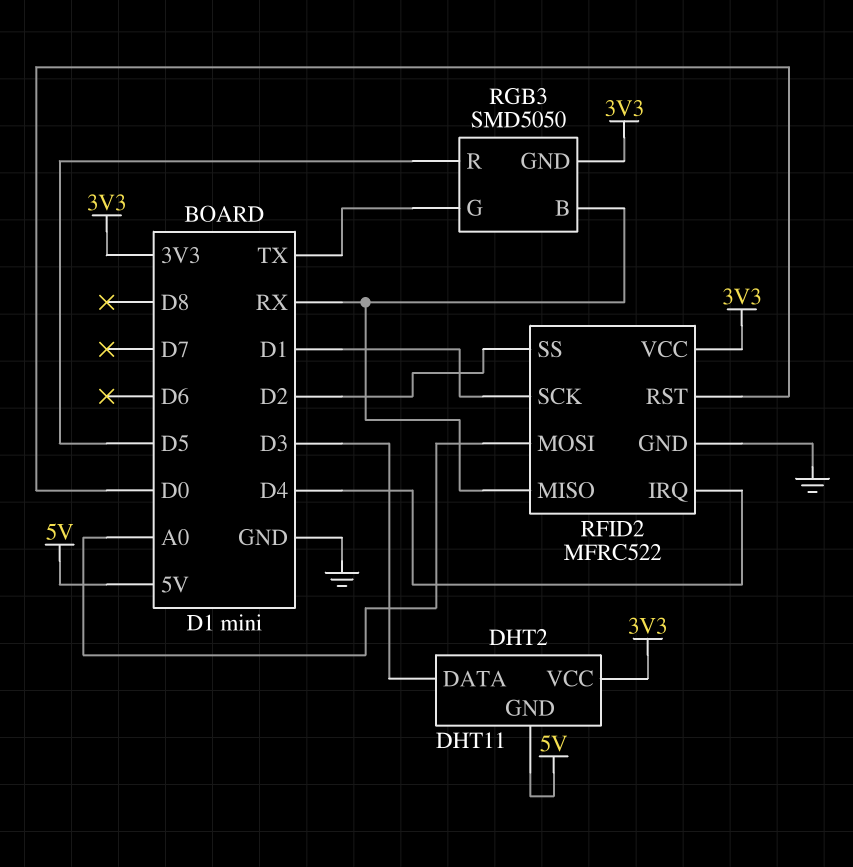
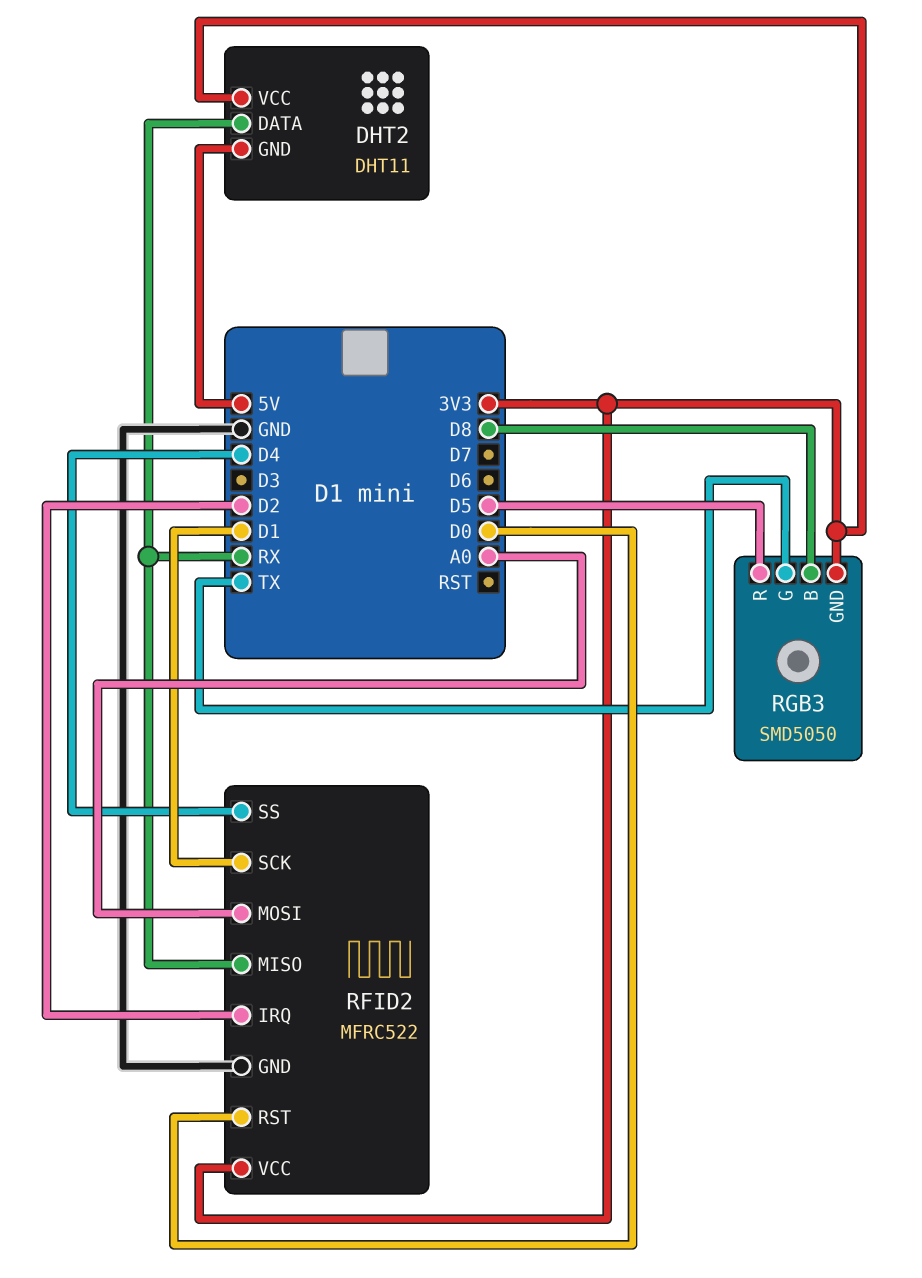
DHT2 pin DATA: D3 -> RX
RFID2 pin IRQ: D4 -> D2
RFID2 pin SS: D2 -> D4
RGB3 pin B: RX -> D8

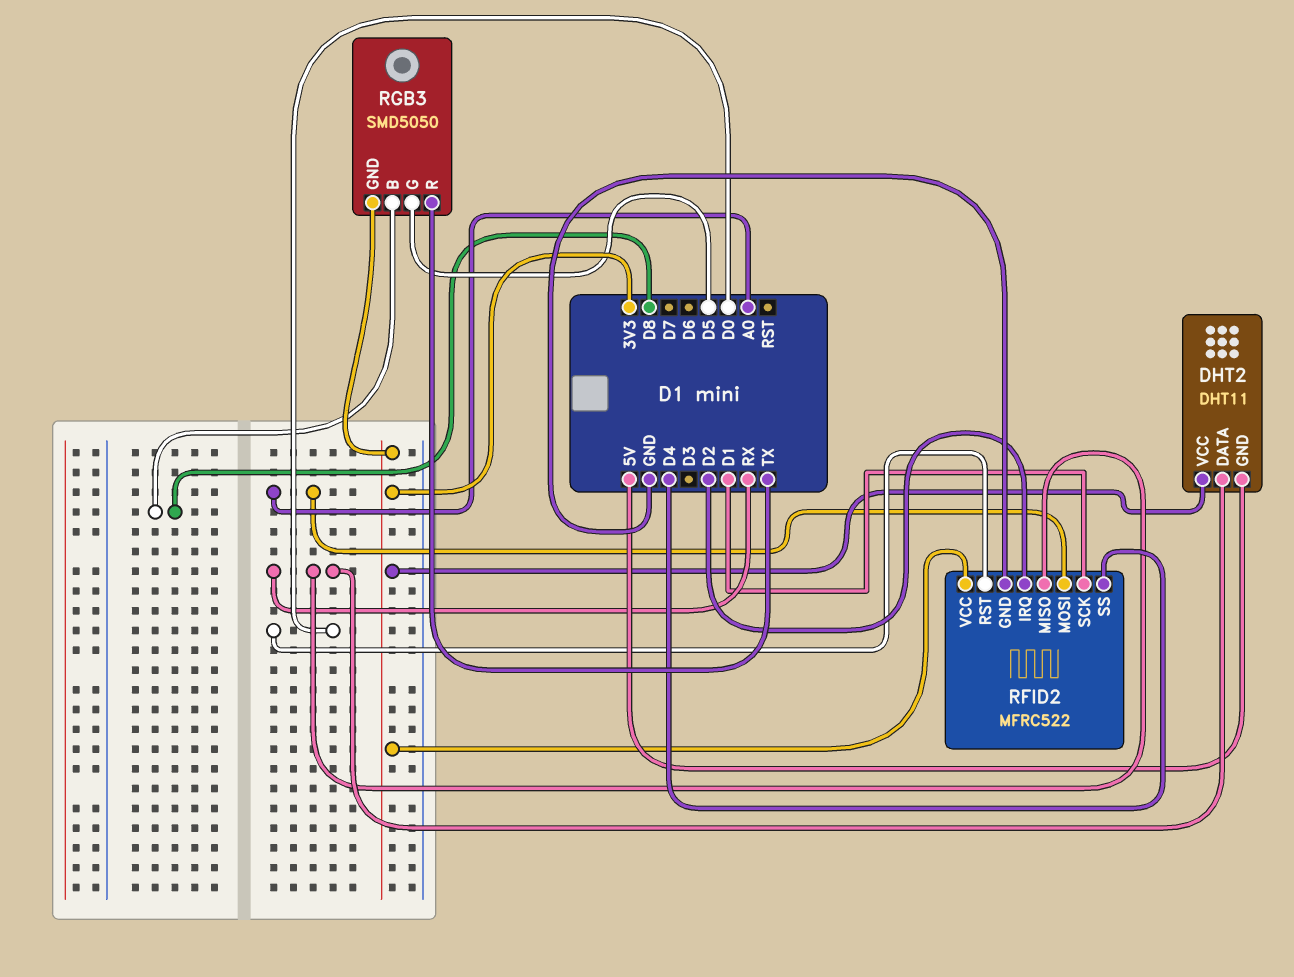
RGB3 pin G: TX -> D5
RGB3 pin R: D5 -> TX

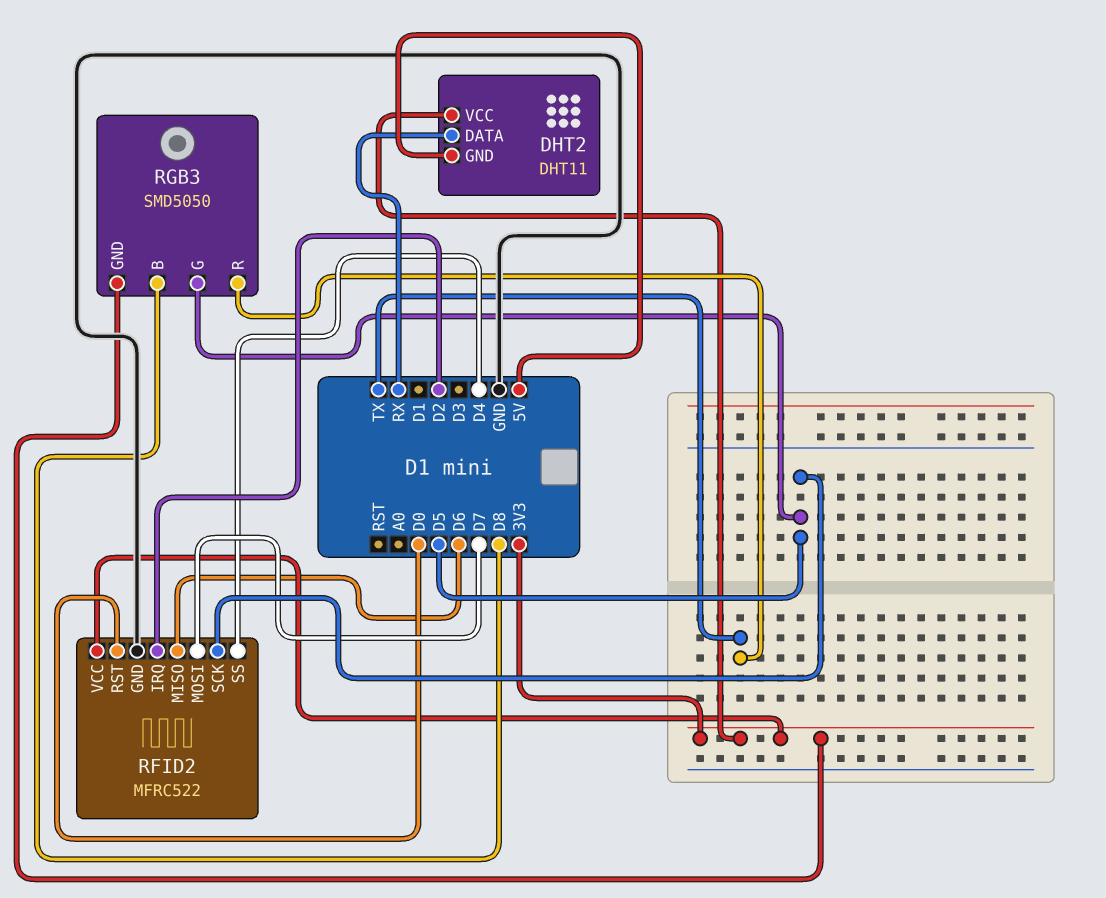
RFID2 pin MISO: RX -> D6
RFID2 pin MOSI: A0 -> D7
RFID2 pin SCK: D1 -> D5

